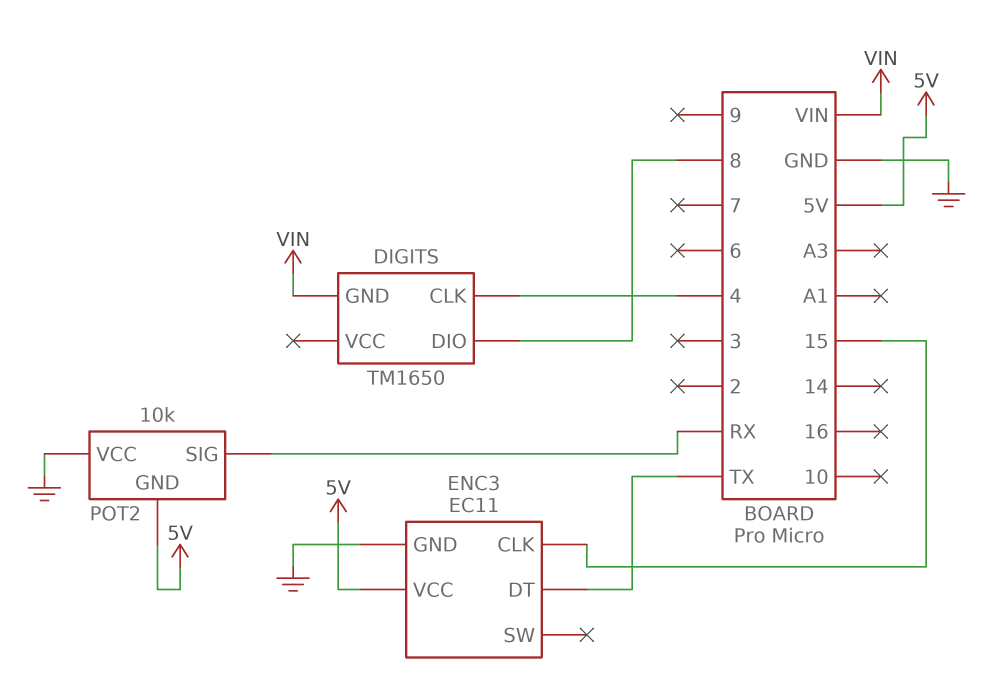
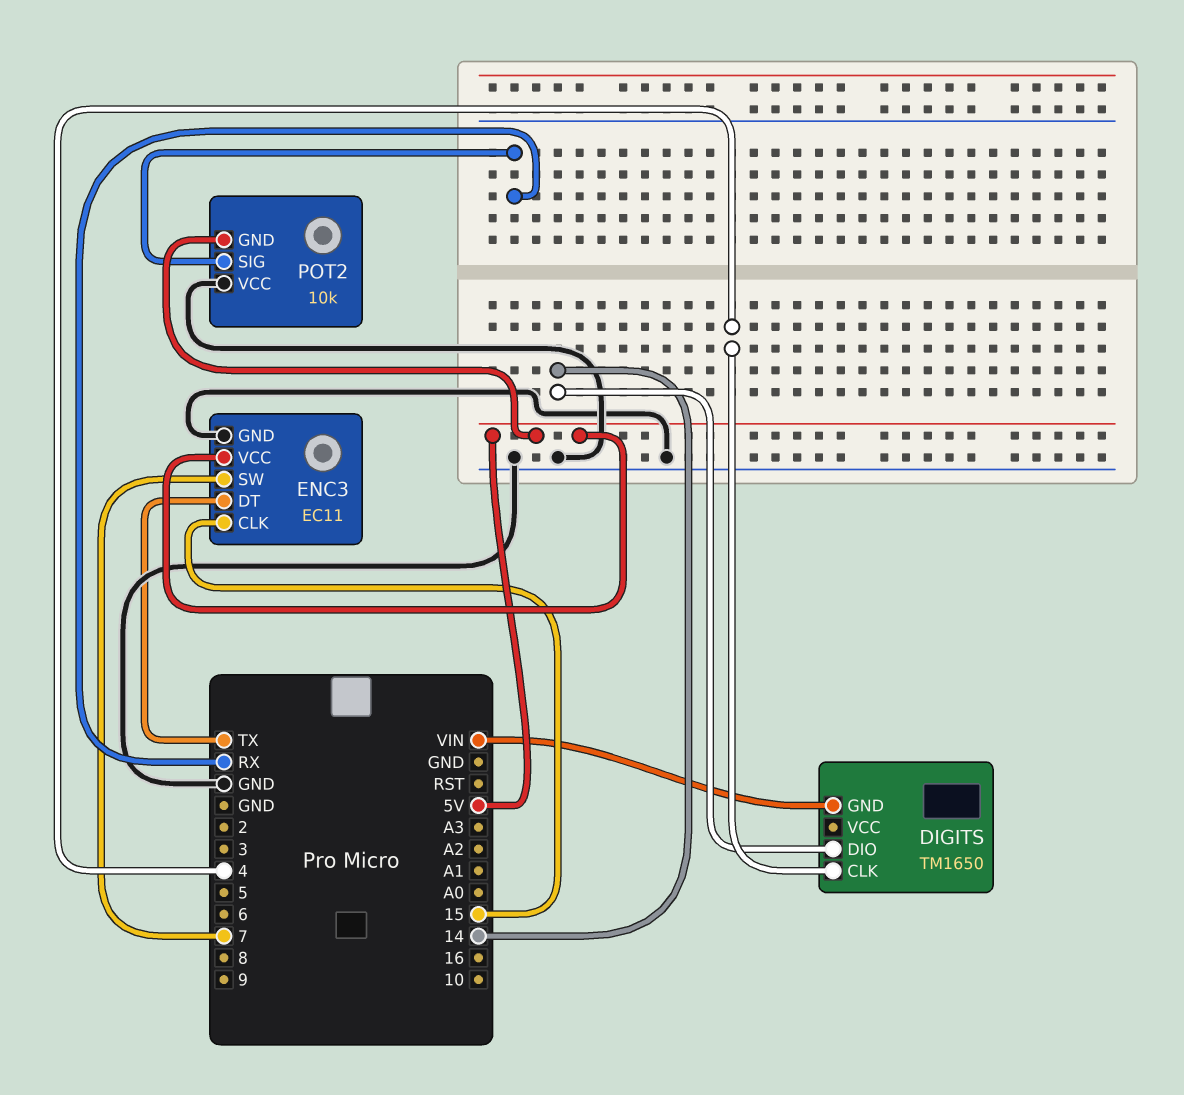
DIGITS pin DIO: 8 -> 14
ENC3 pin SW: none -> 7

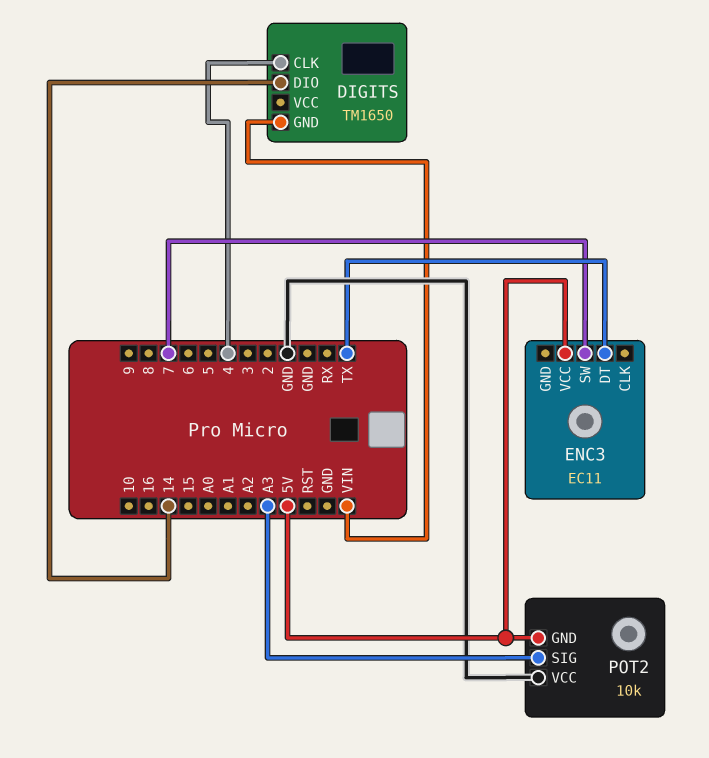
ENC3 pin CLK: 15 -> none
ENC3 pin GND: GND -> none
POT2 pin SIG: RX -> A3

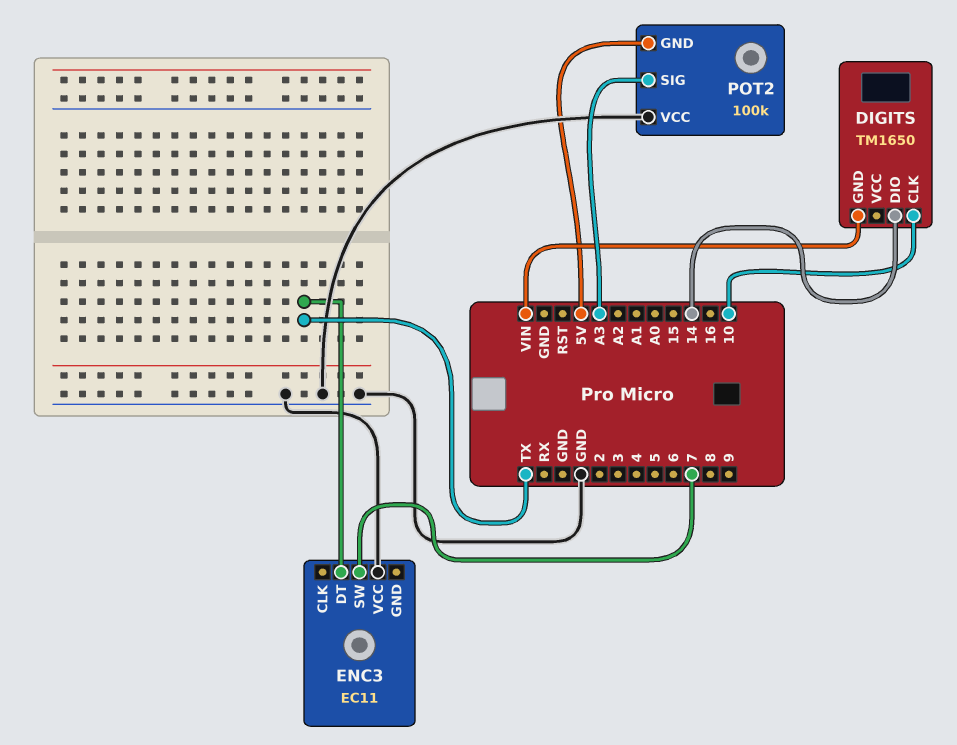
DIGITS pin CLK: 4 -> 10
ENC3 pin VCC: 5V -> GND
POT2: 10k -> 100k

